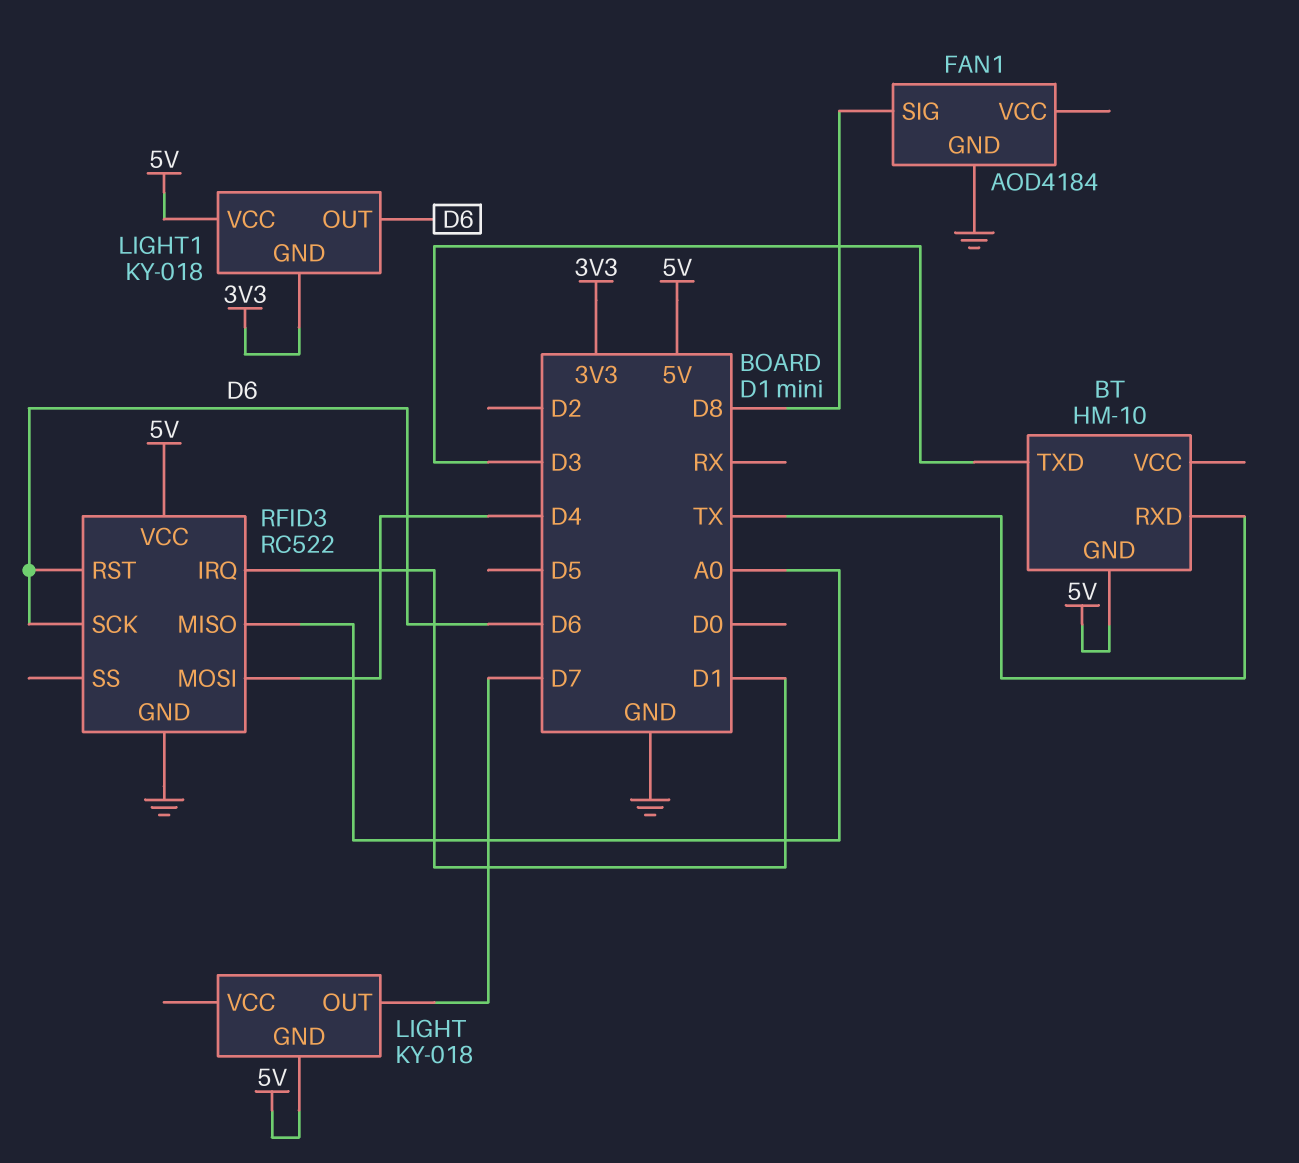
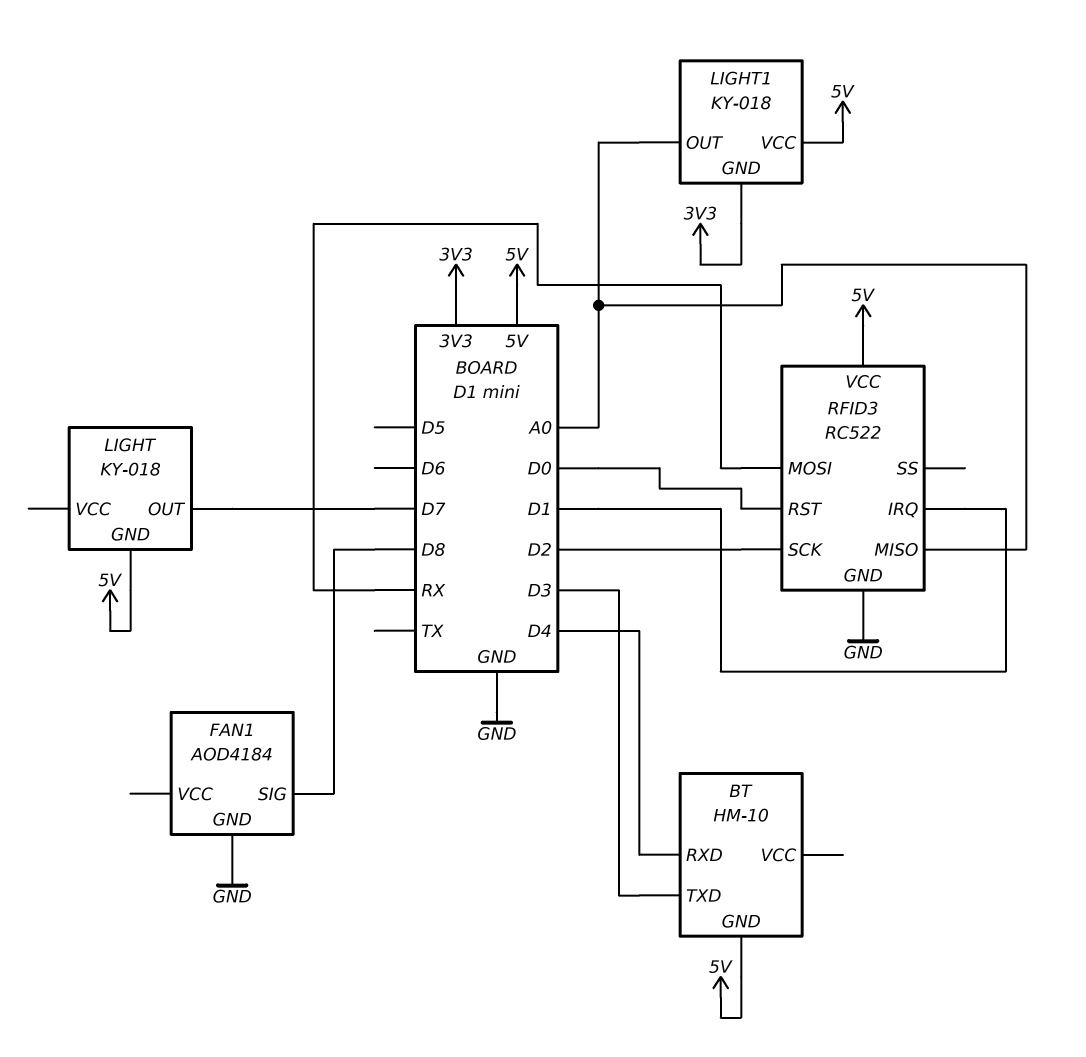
BT pin RXD: TX -> D4
LIGHT1 pin OUT: D6 -> A0
RFID3 pin MOSI: D4 -> RX
RFID3 pin RST: D6 -> D0
RFID3 pin SCK: D6 -> D2

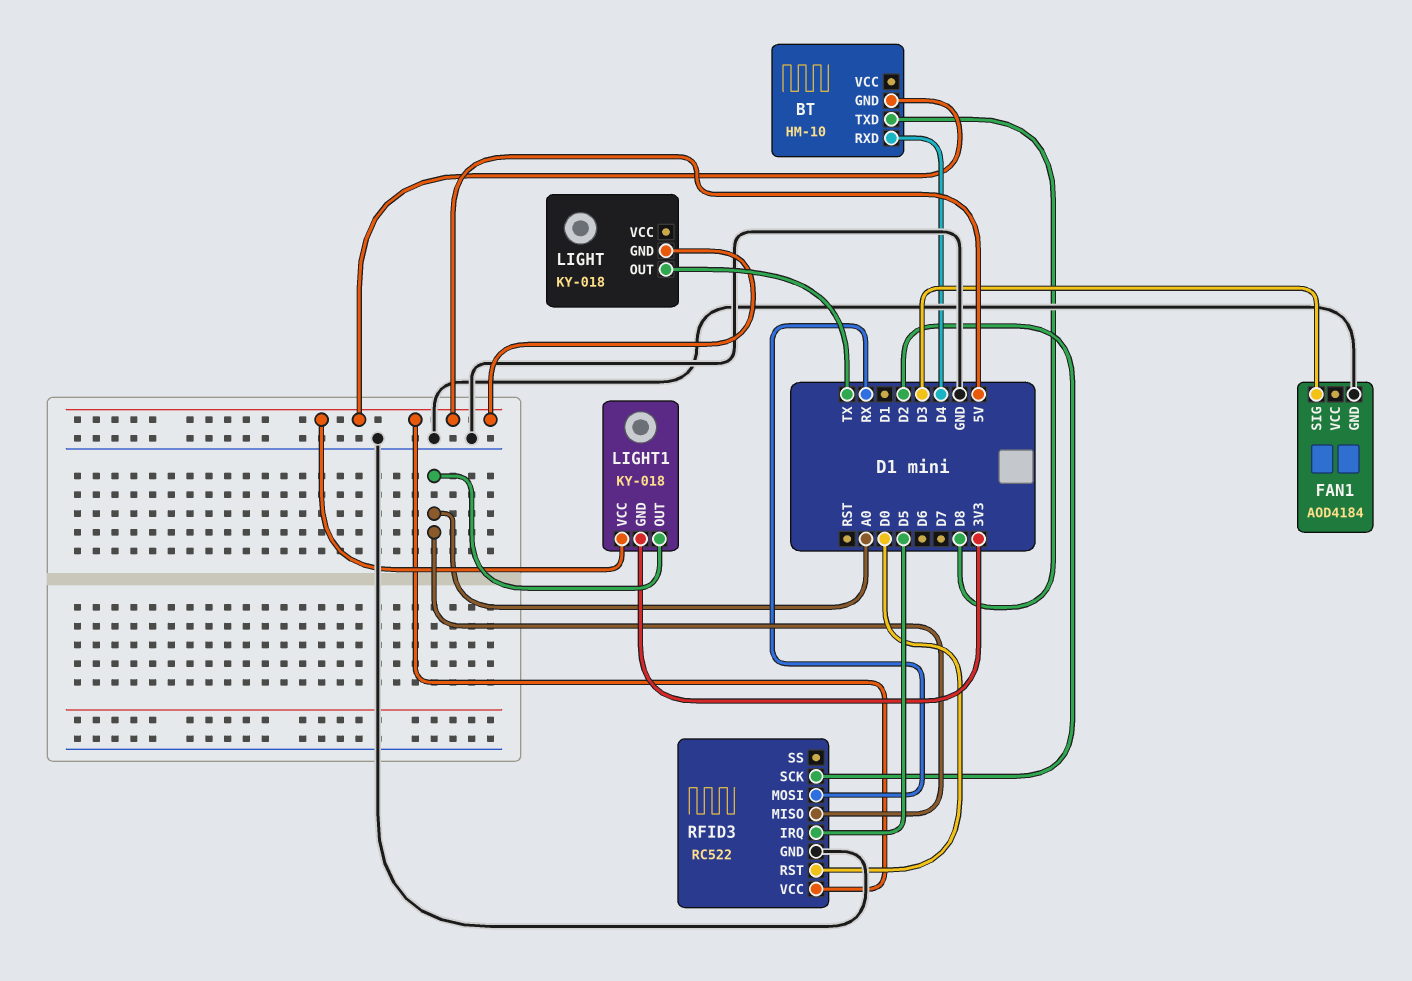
BT pin TXD: D3 -> D8
FAN1 pin SIG: D8 -> D3
LIGHT pin OUT: D7 -> TX
RFID3 pin IRQ: D1 -> D5

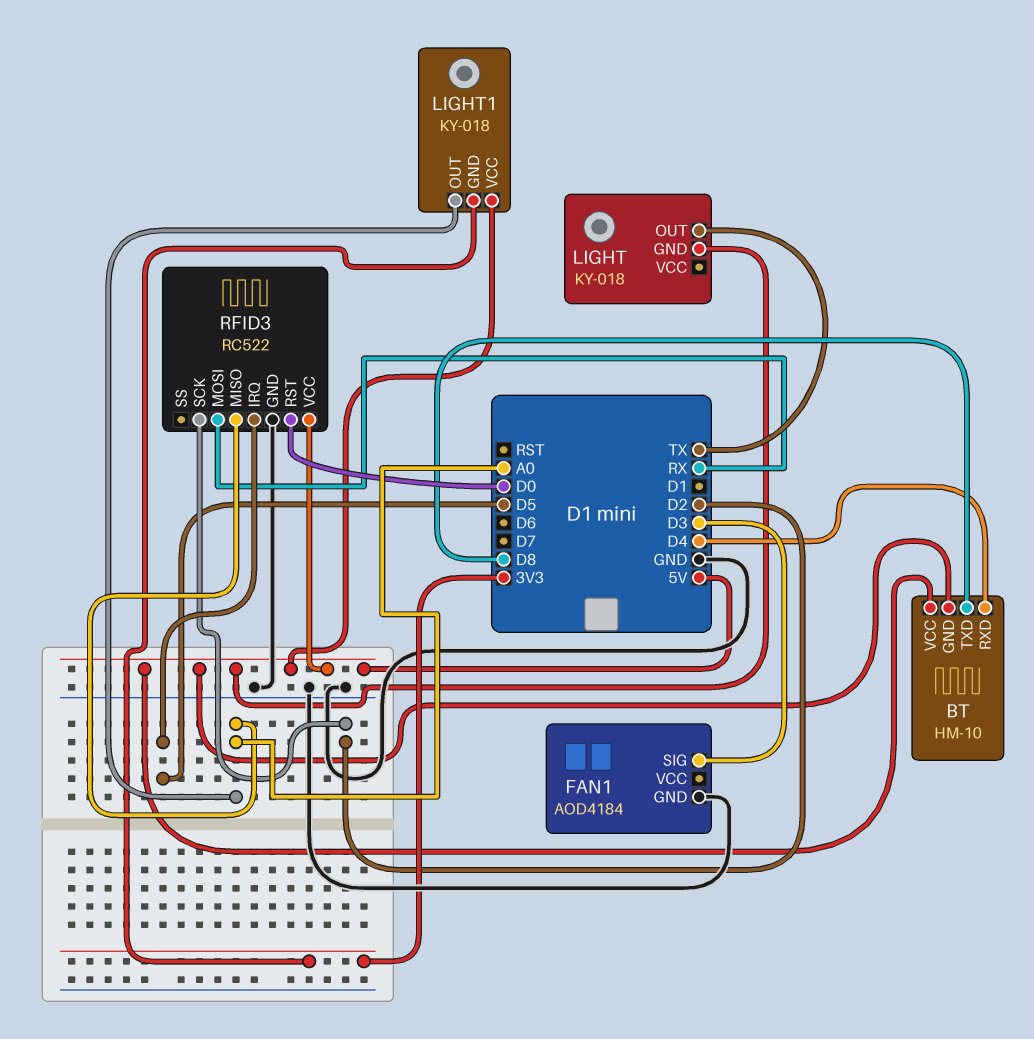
BT pin VCC: none -> 5V

